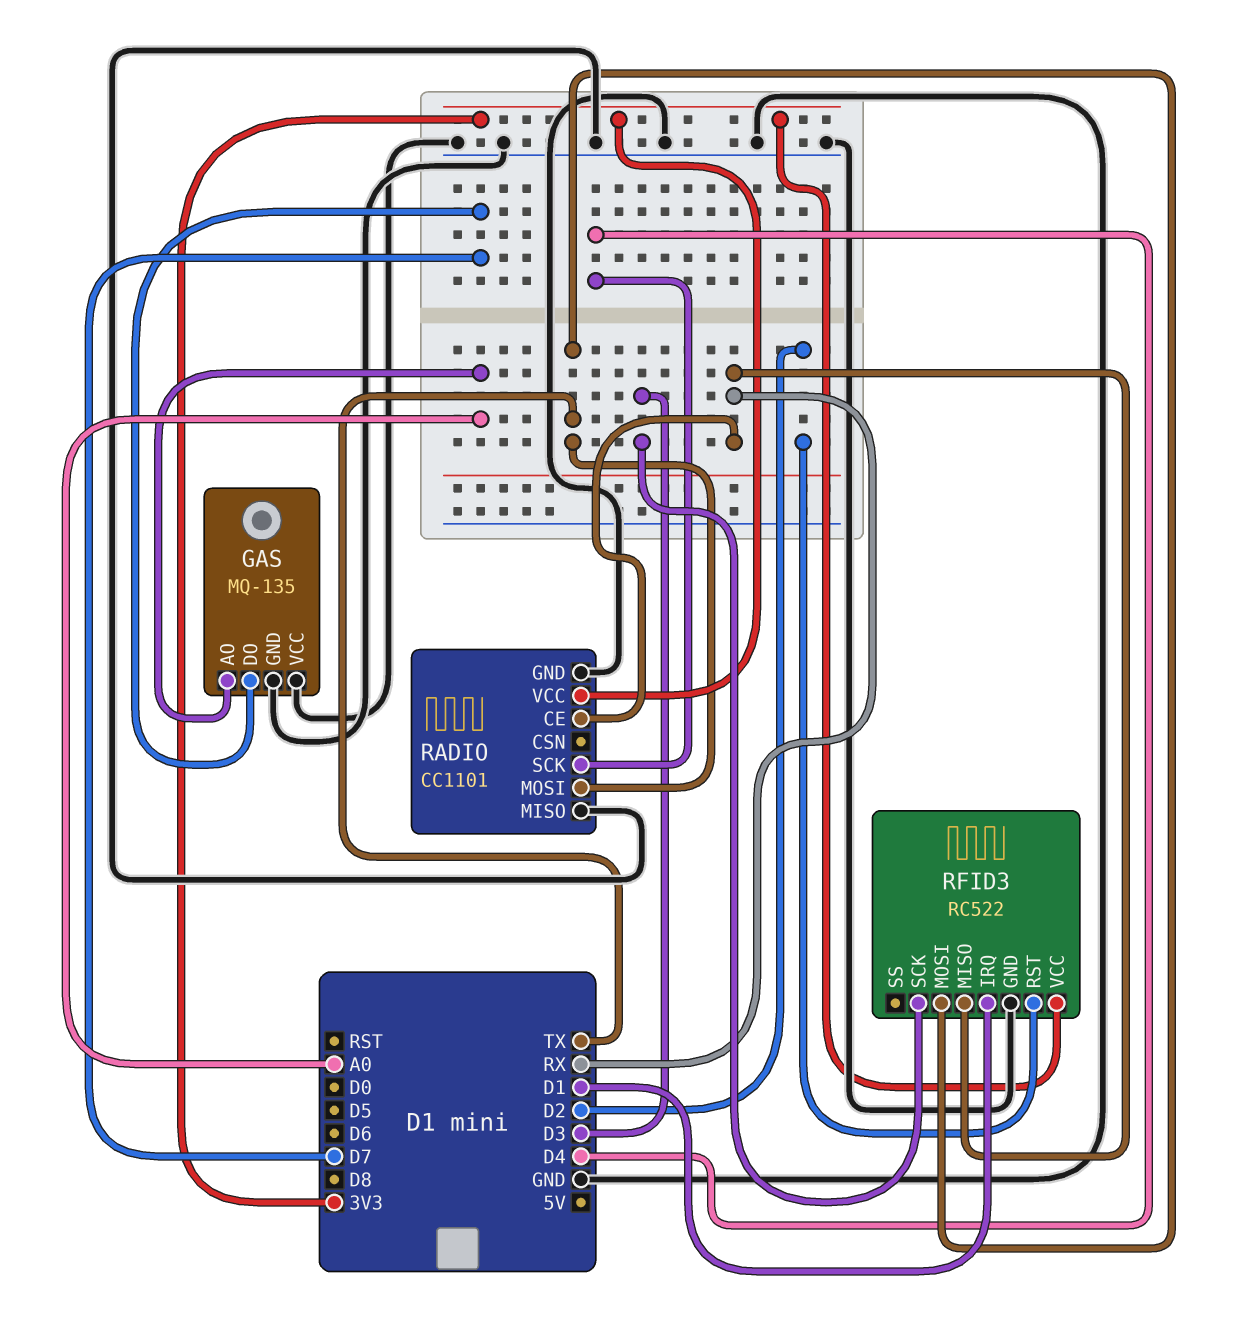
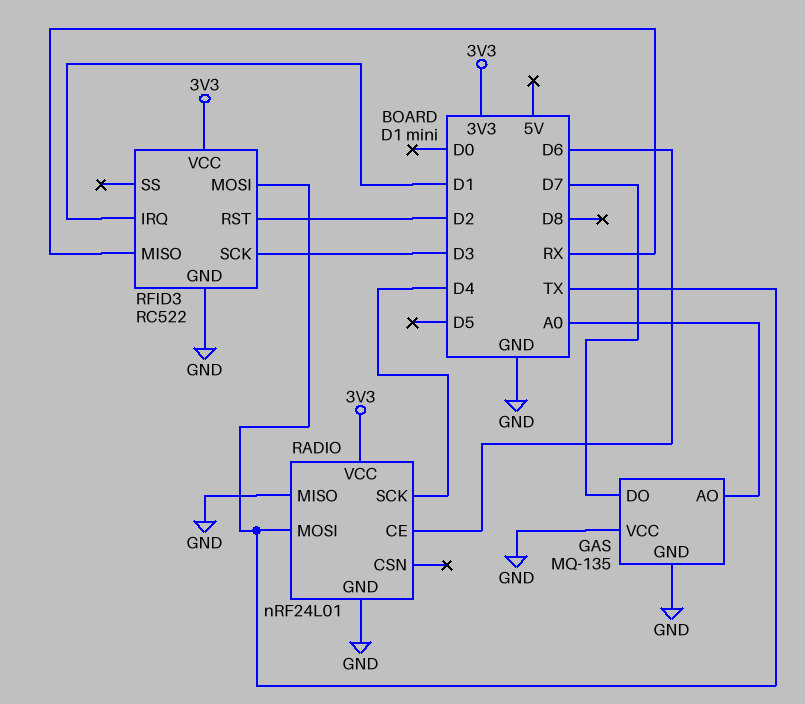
RADIO: CC1101 -> nRF24L01
RADIO pin CE: RX -> D6

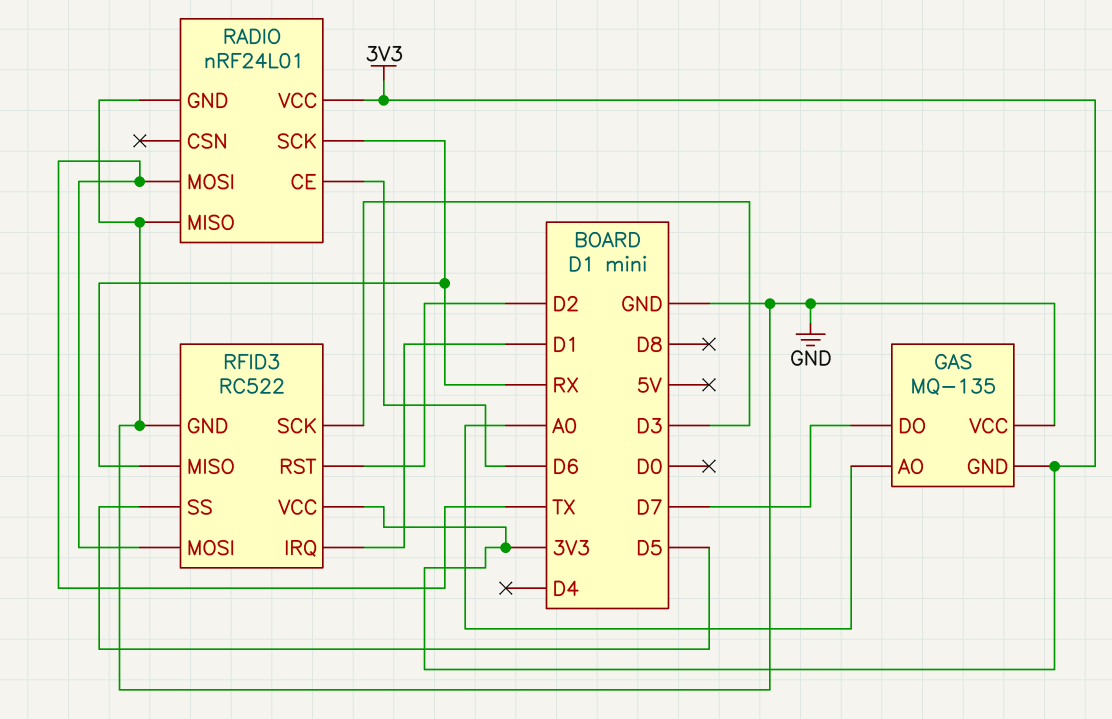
GAS pin GND: GND -> 3V3
RADIO pin SCK: D4 -> RX
RFID3 pin SS: none -> D5

